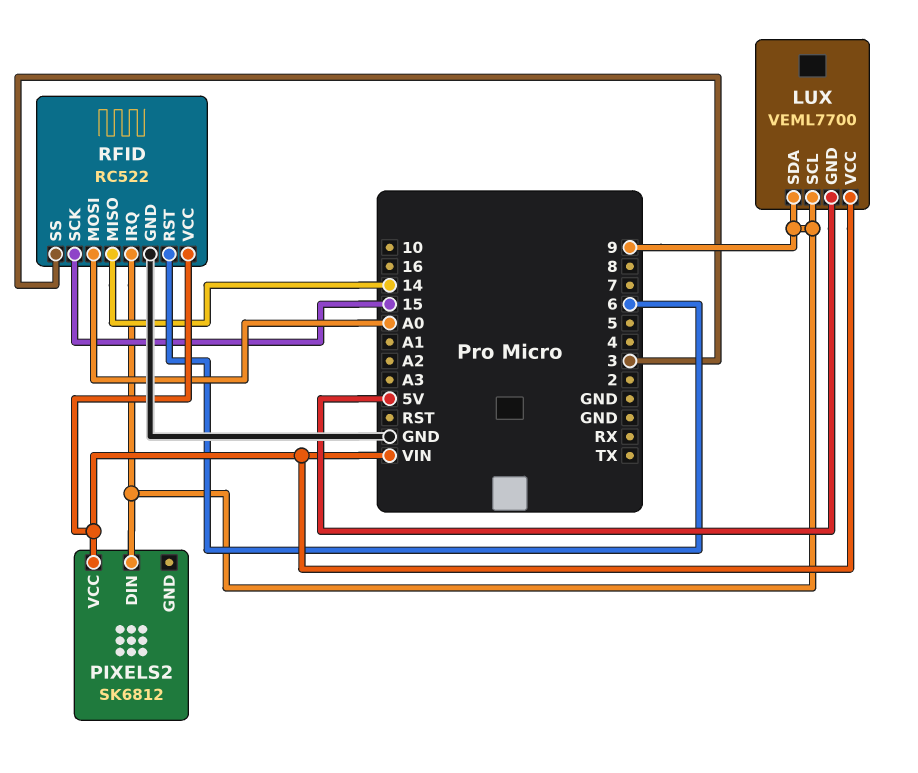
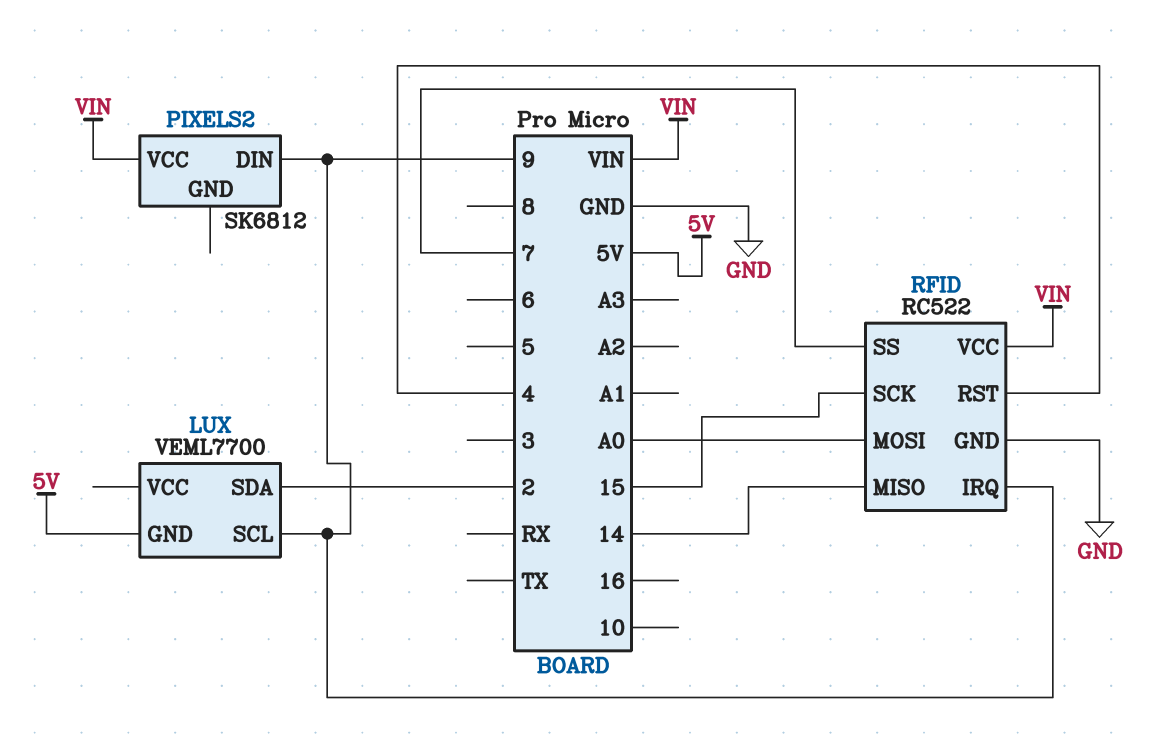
LUX pin SDA: 9 -> 2
LUX pin VCC: VIN -> none
RFID pin RST: 6 -> 4
RFID pin SS: 3 -> 7

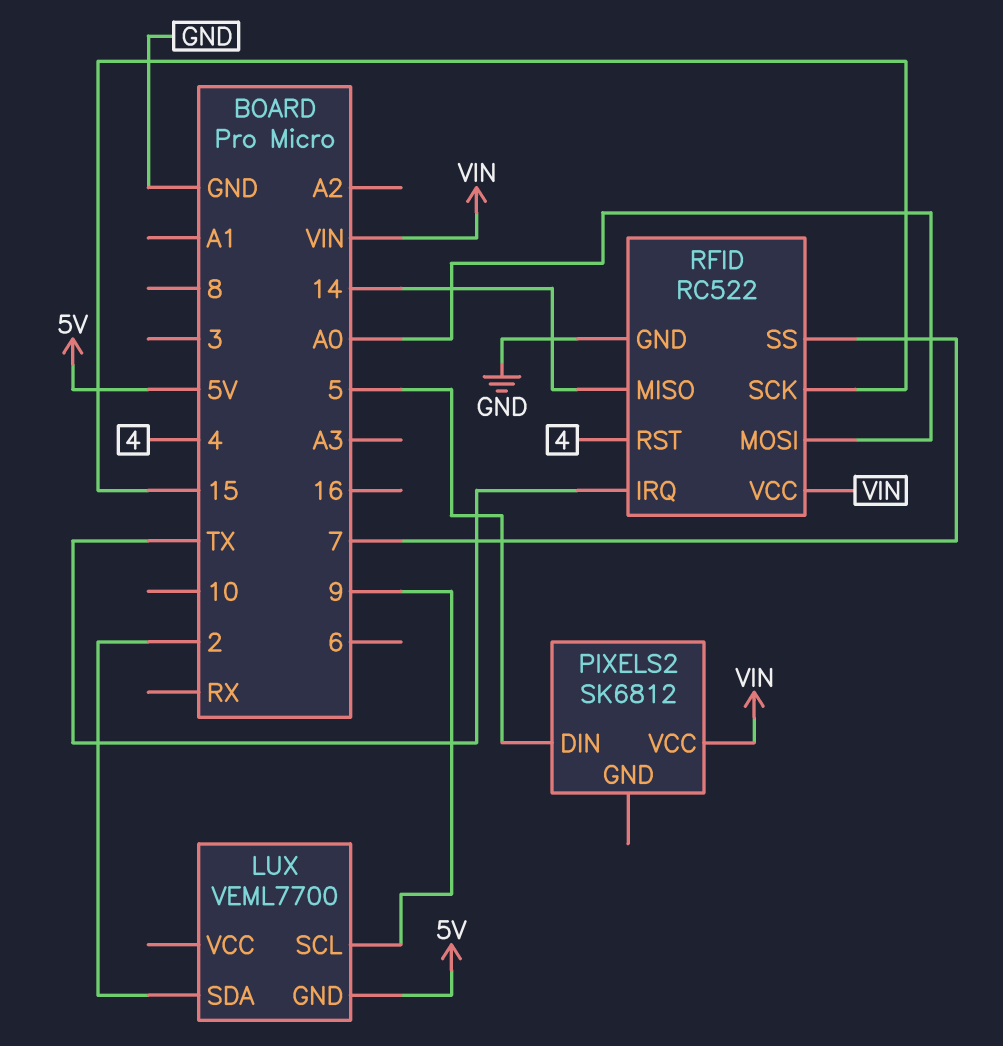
PIXELS2 pin DIN: 9 -> 5
RFID pin IRQ: 9 -> TX

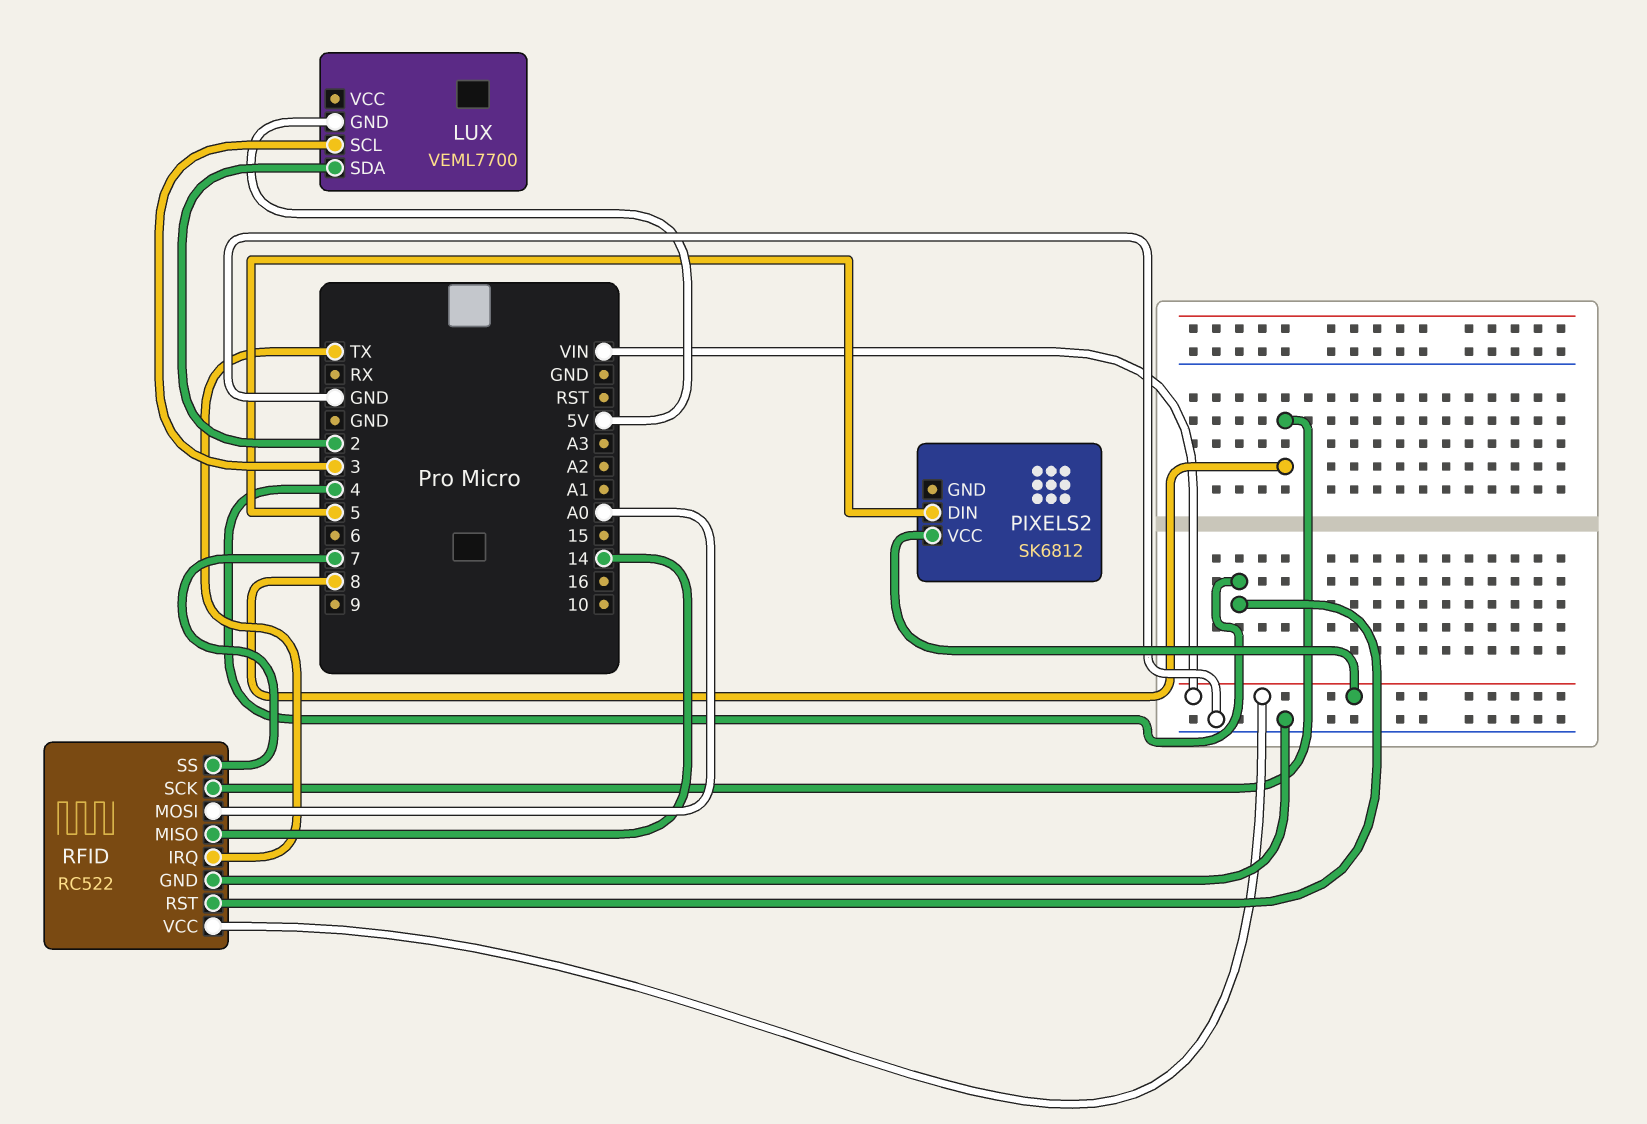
LUX pin SCL: 9 -> 3
RFID pin SCK: 15 -> 8

